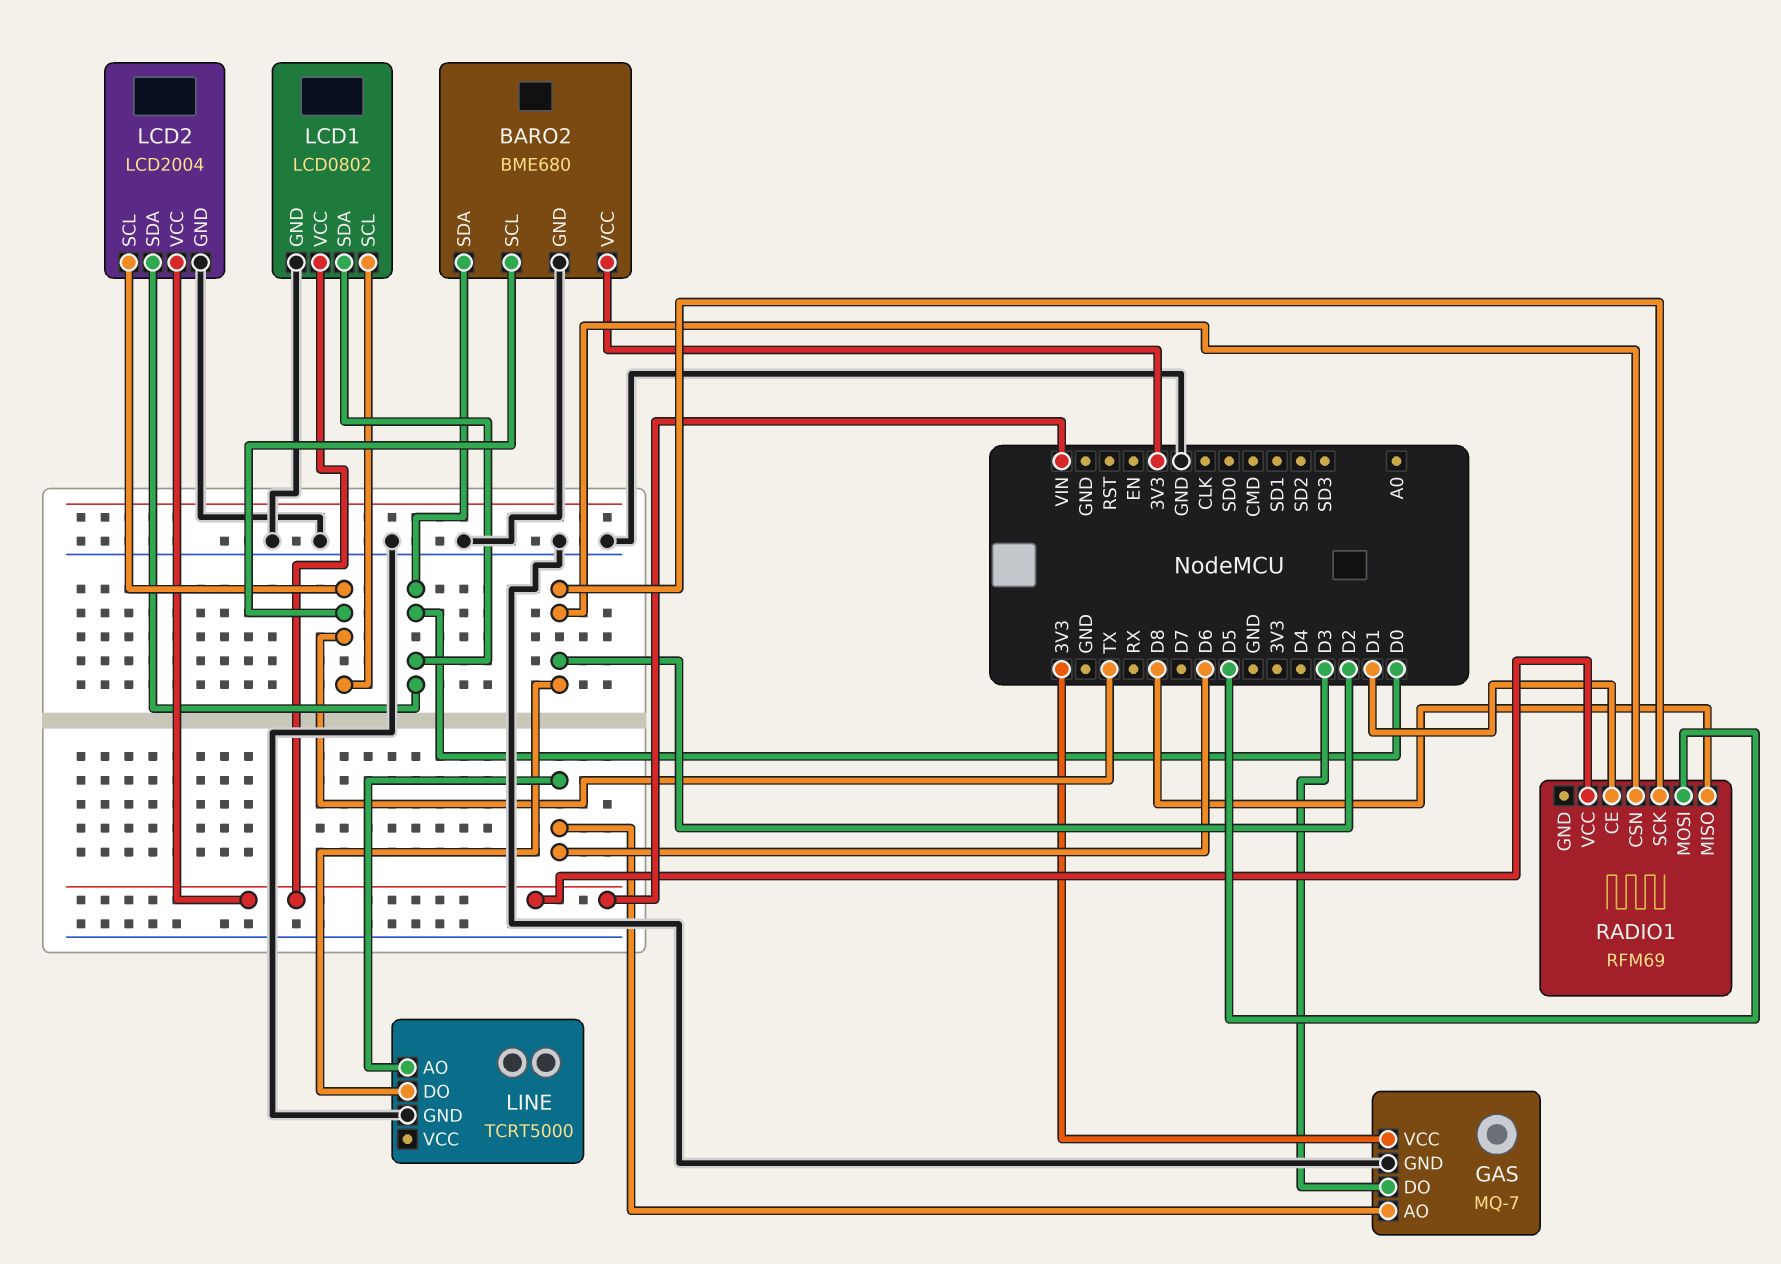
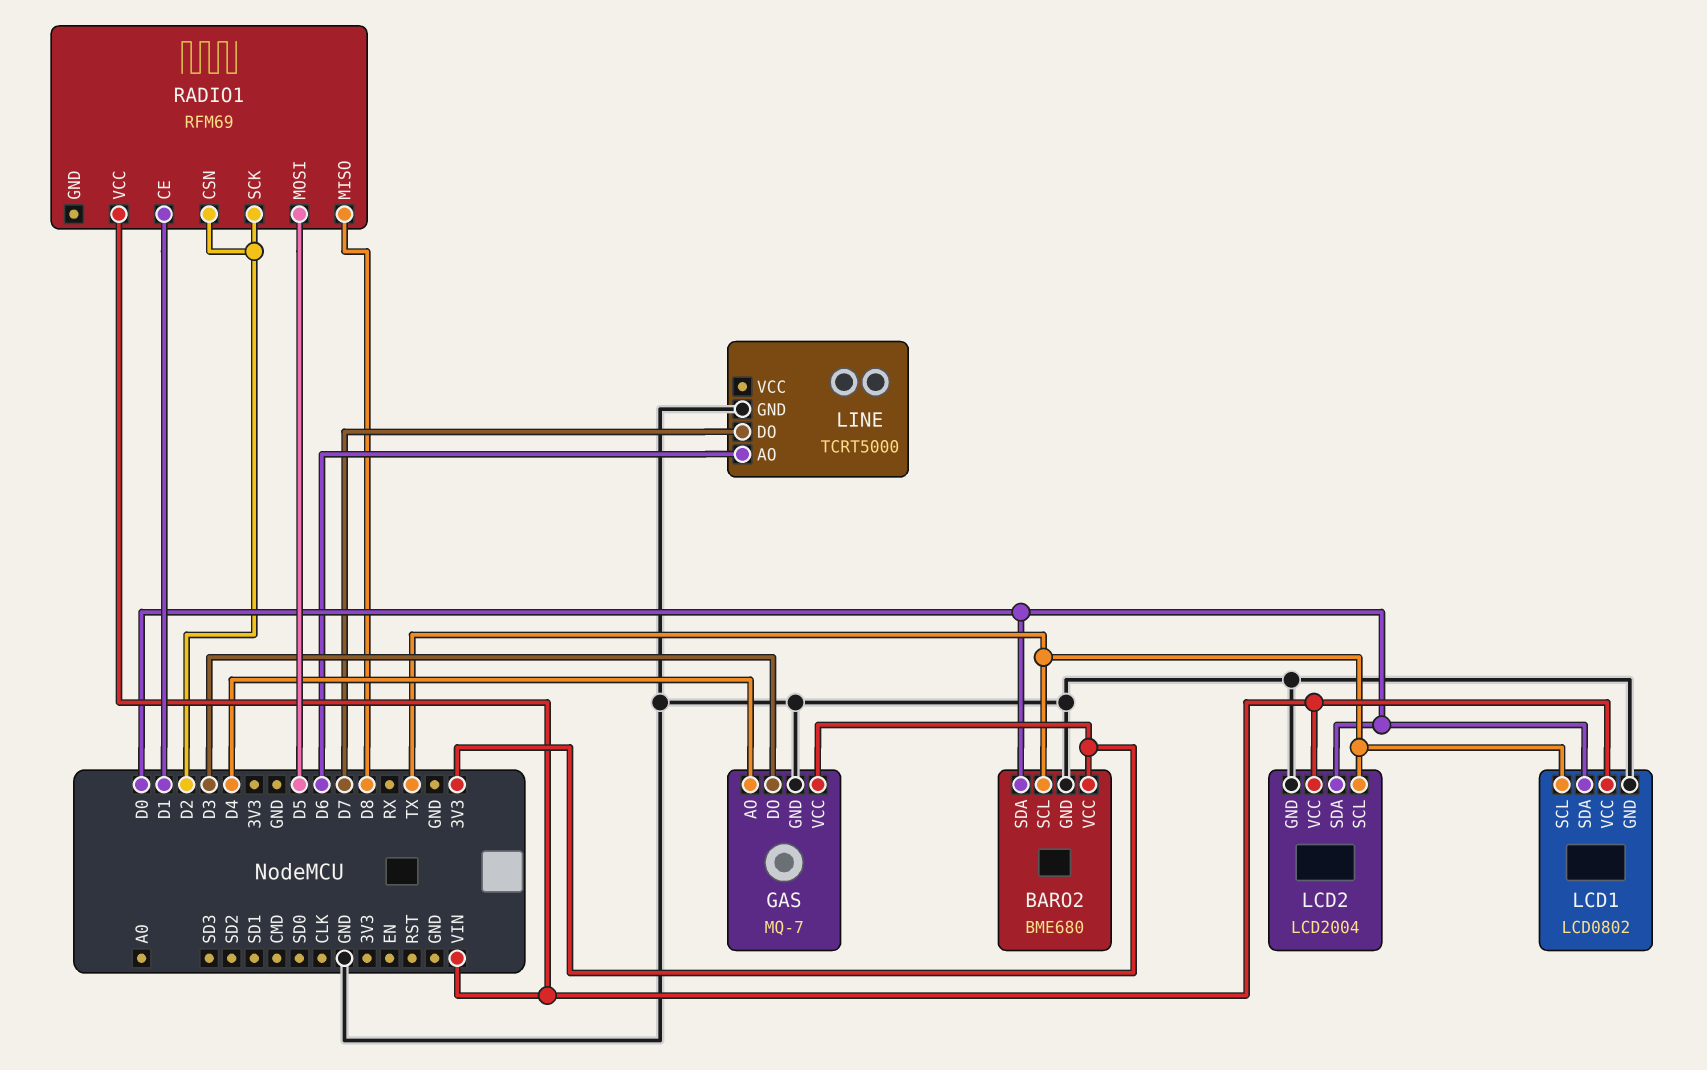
GAS pin AO: D6 -> D4
LINE pin DO: D2 -> D7

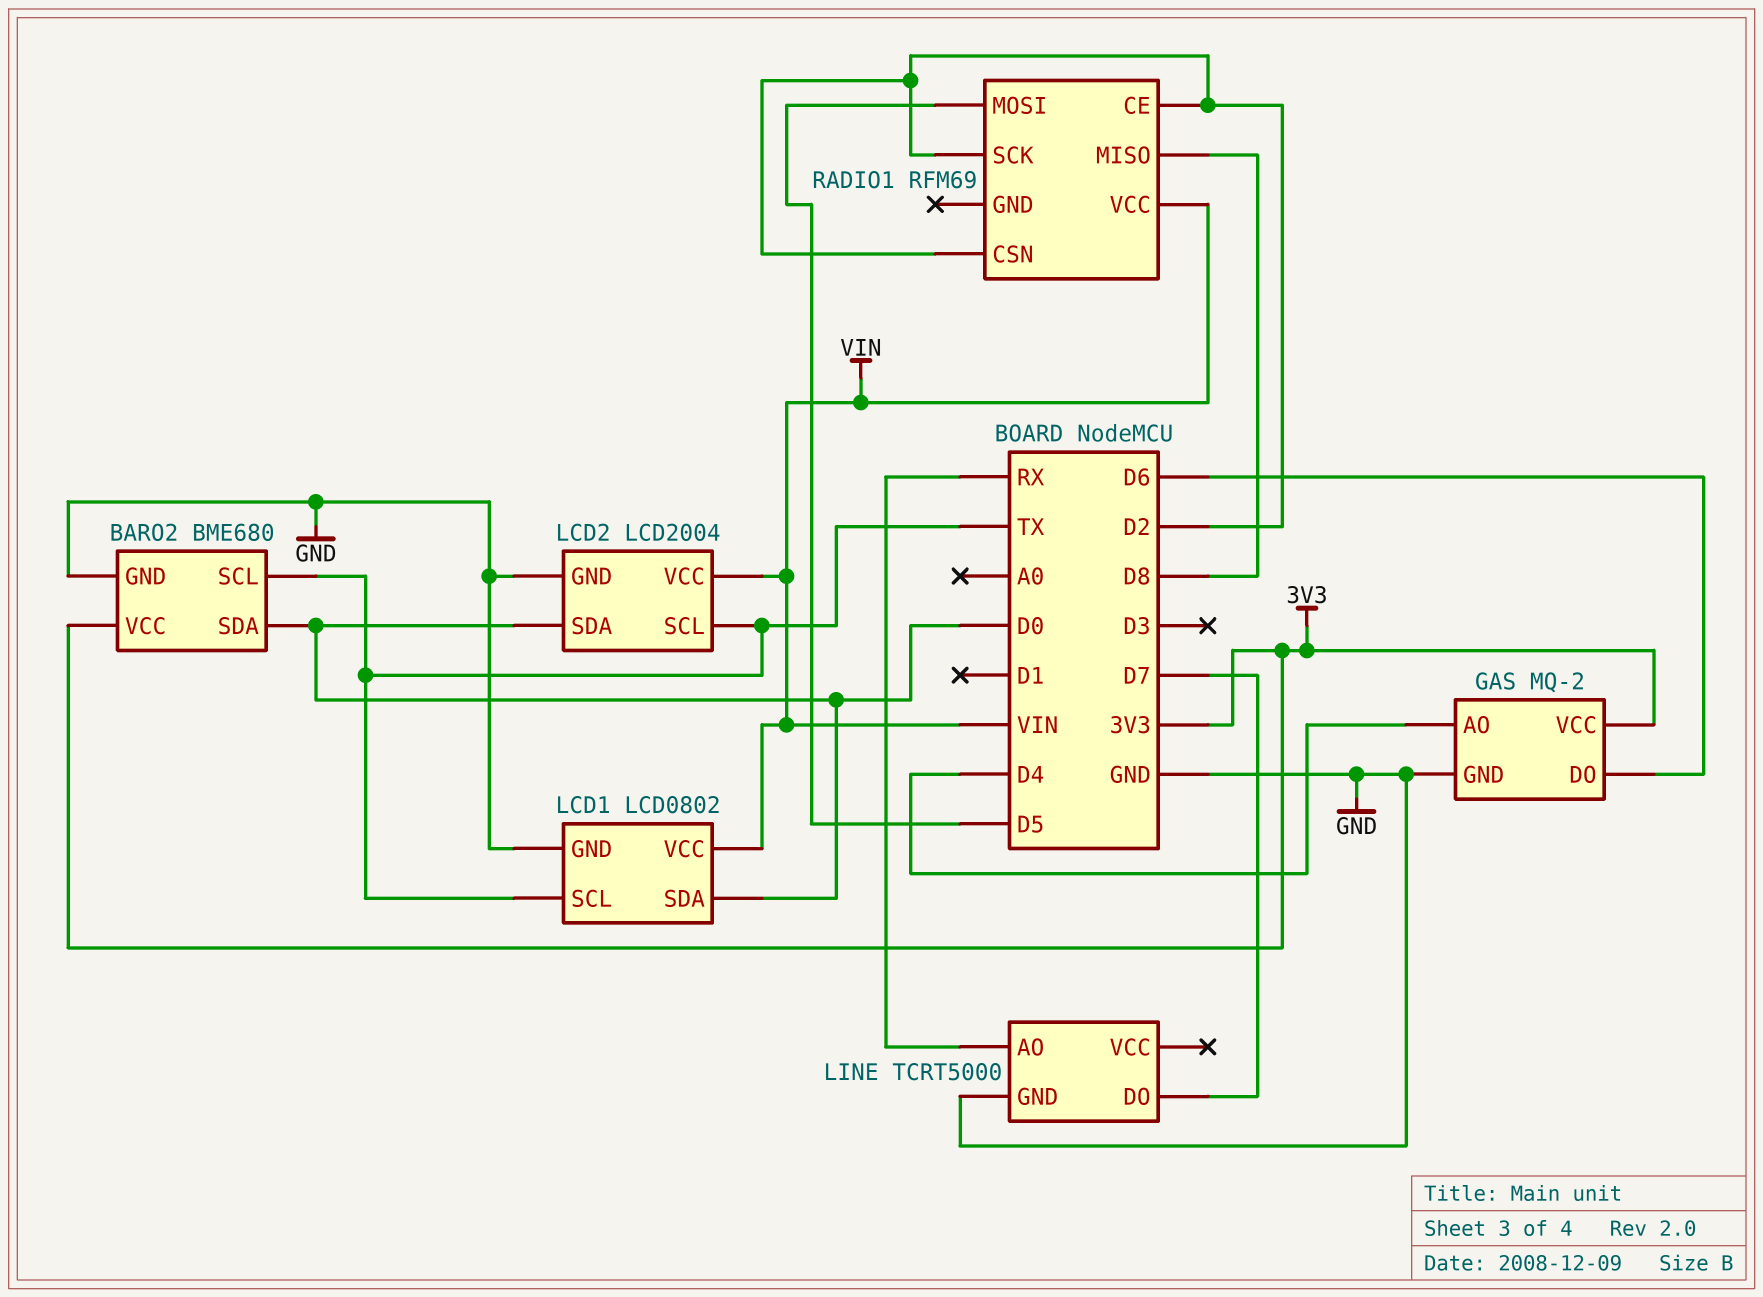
GAS: MQ-7 -> MQ-2
GAS pin DO: D3 -> D6
LINE pin AO: D6 -> RX
RADIO1 pin CE: D1 -> D2

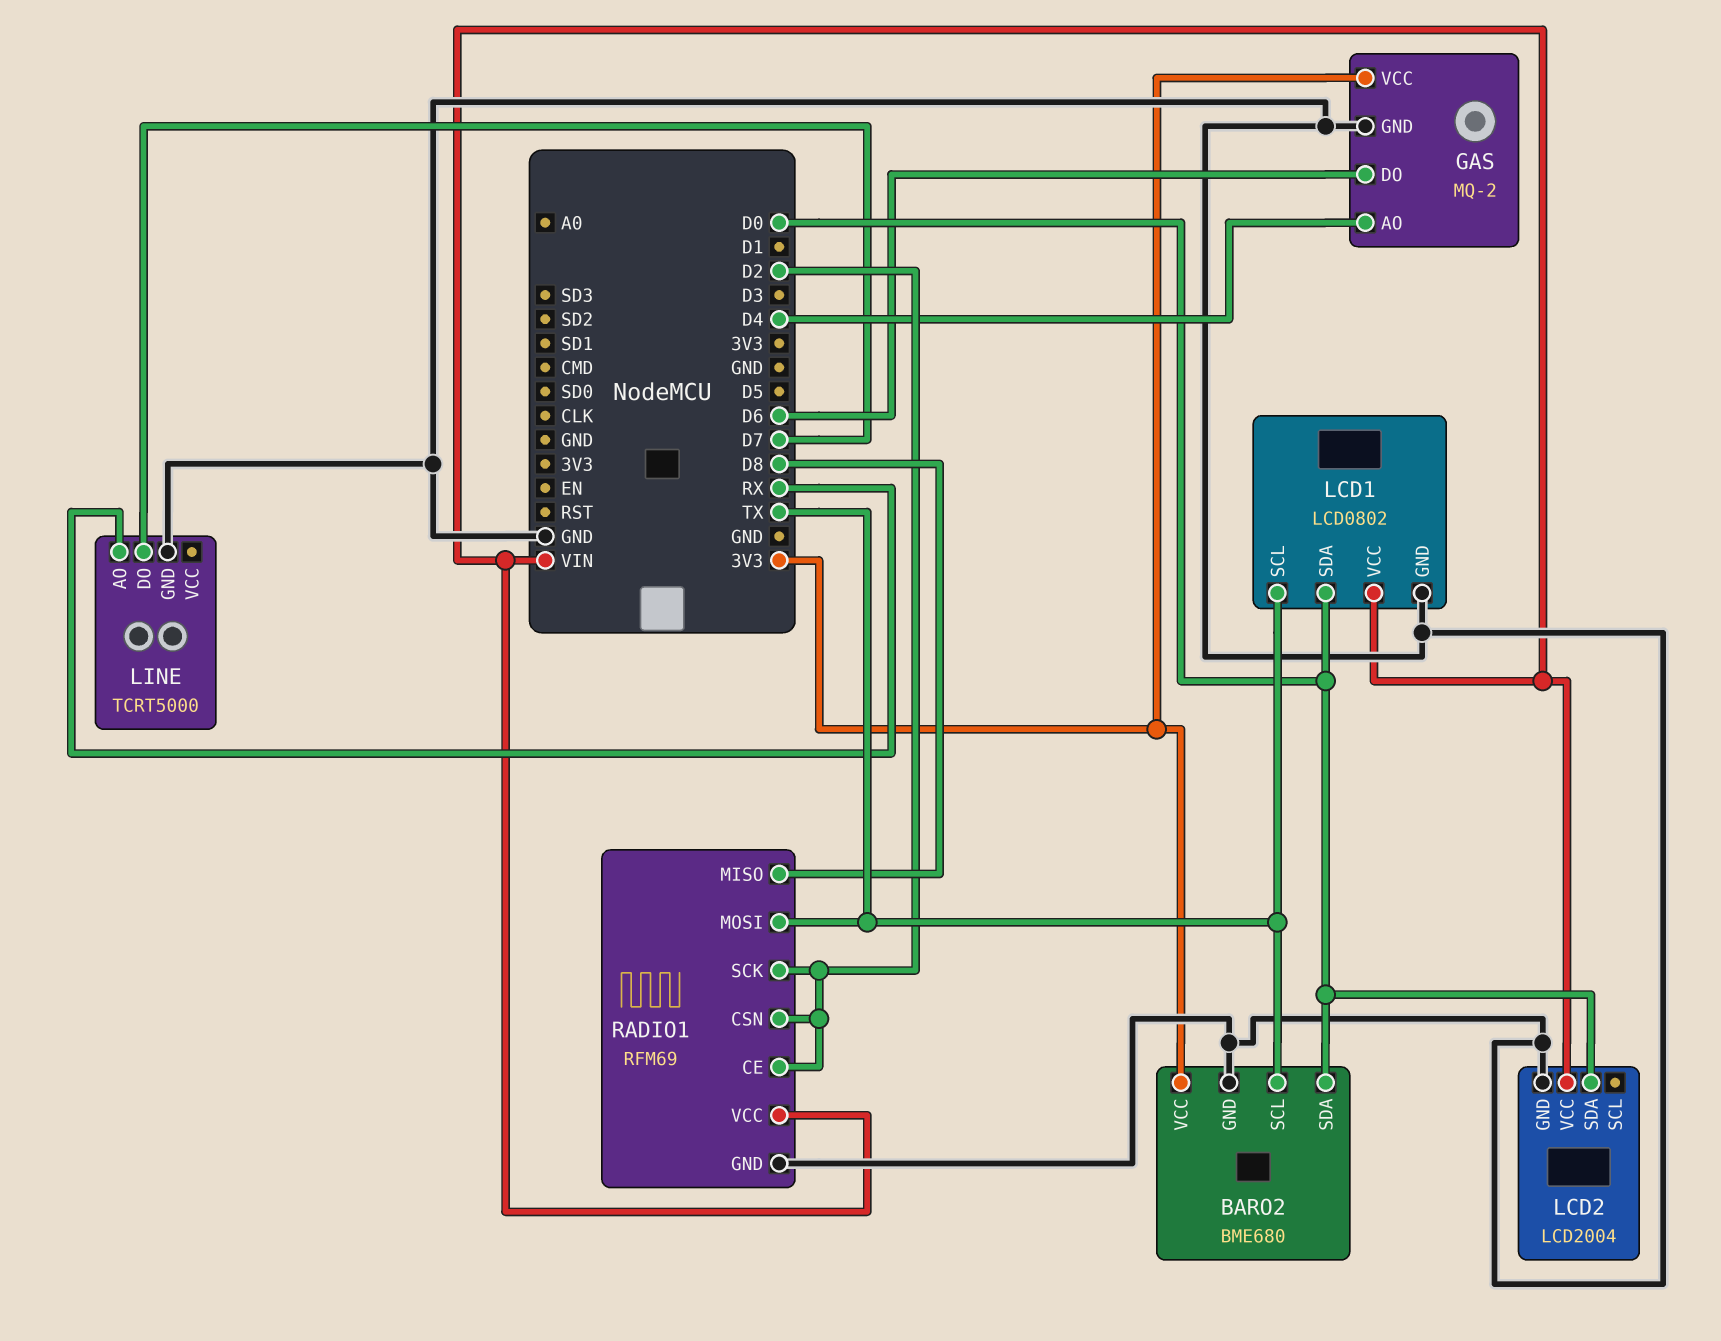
LCD2 pin SCL: TX -> none
RADIO1 pin GND: none -> GND
RADIO1 pin MOSI: D5 -> TX

